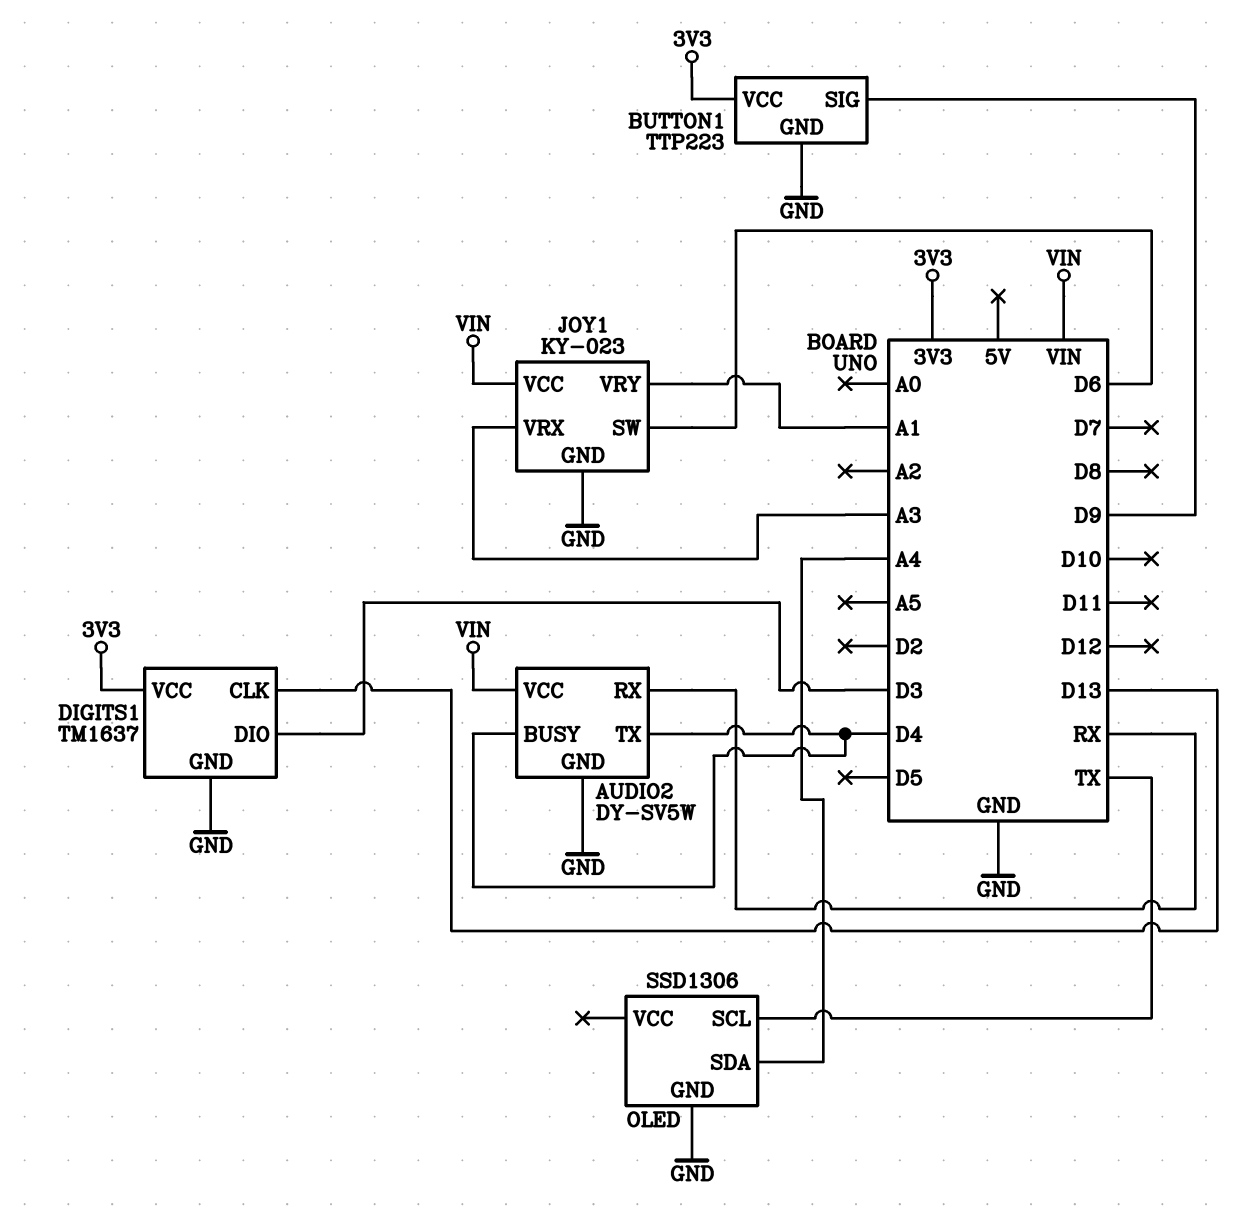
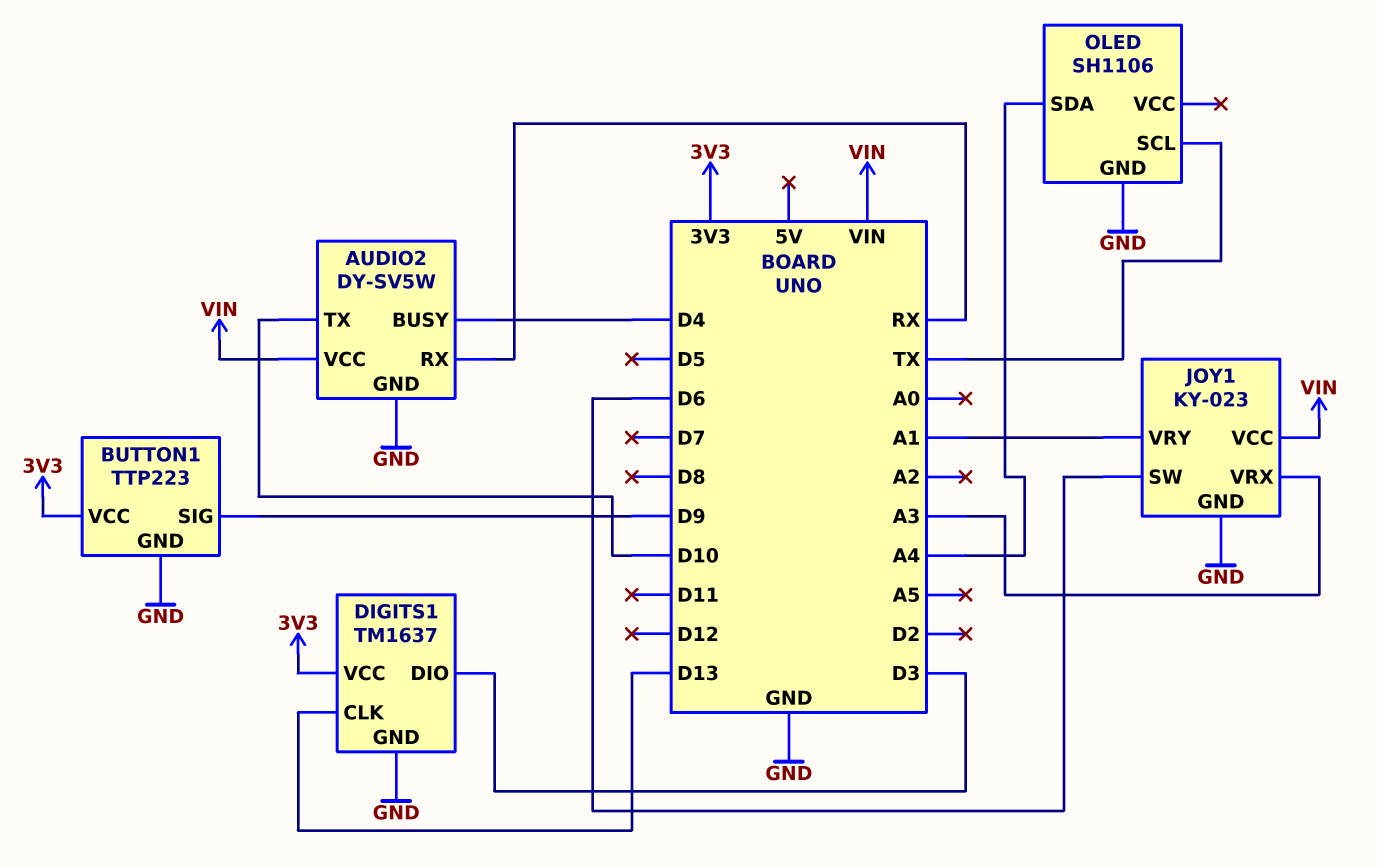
AUDIO2 pin TX: D4 -> D10
OLED: SSD1306 -> SH1106

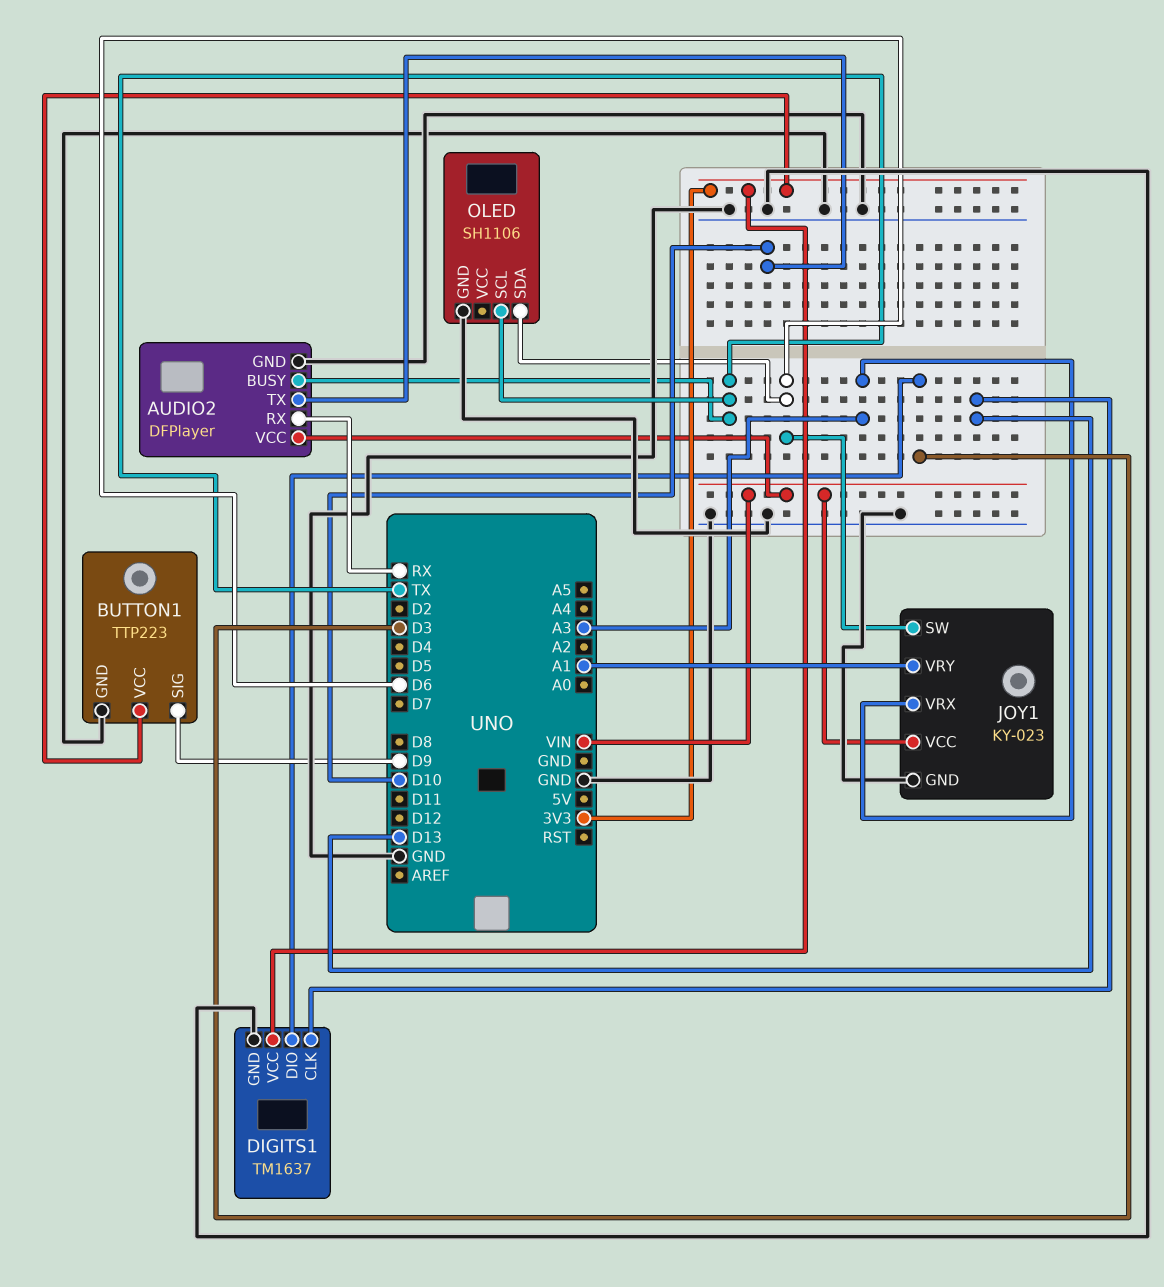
AUDIO2: DY-SV5W -> DFPlayer
AUDIO2 pin BUSY: D4 -> TX
OLED pin SDA: A4 -> D6

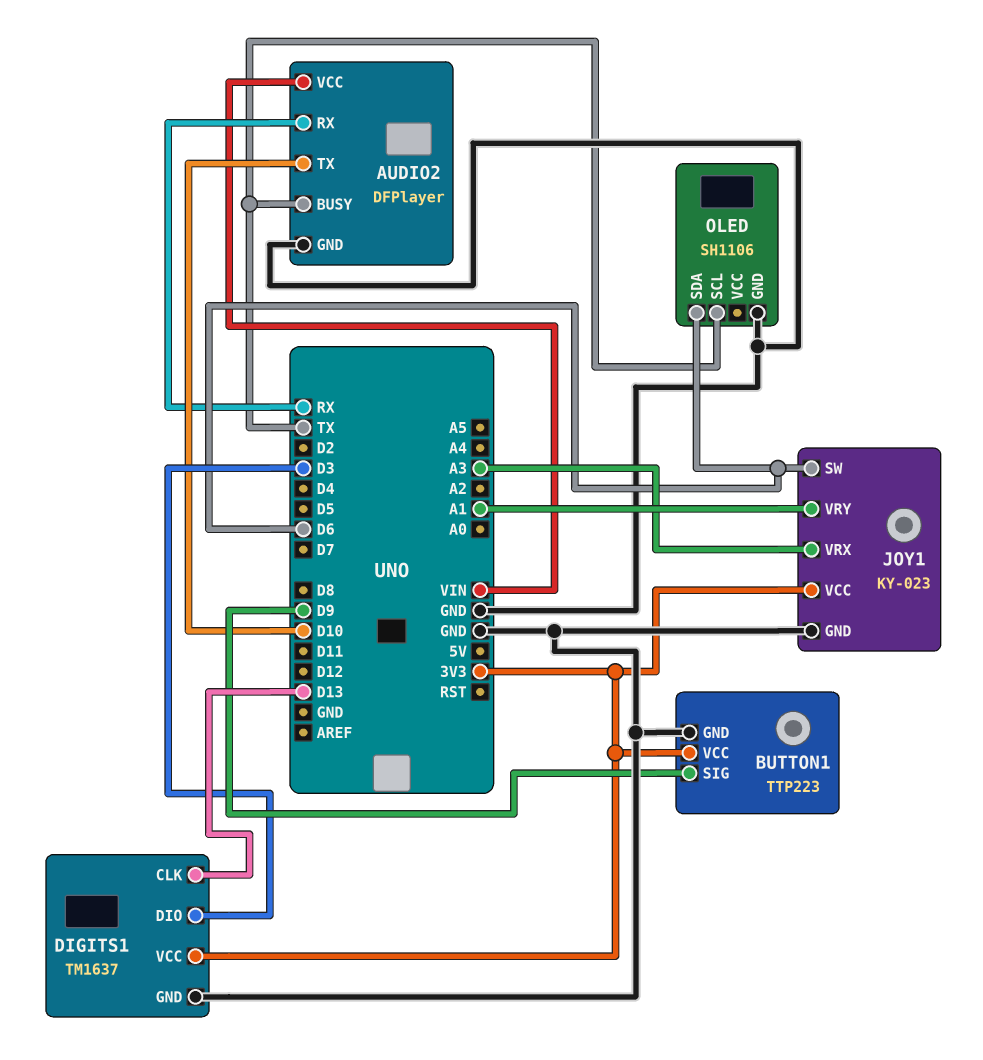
JOY1 pin VCC: VIN -> 3V3

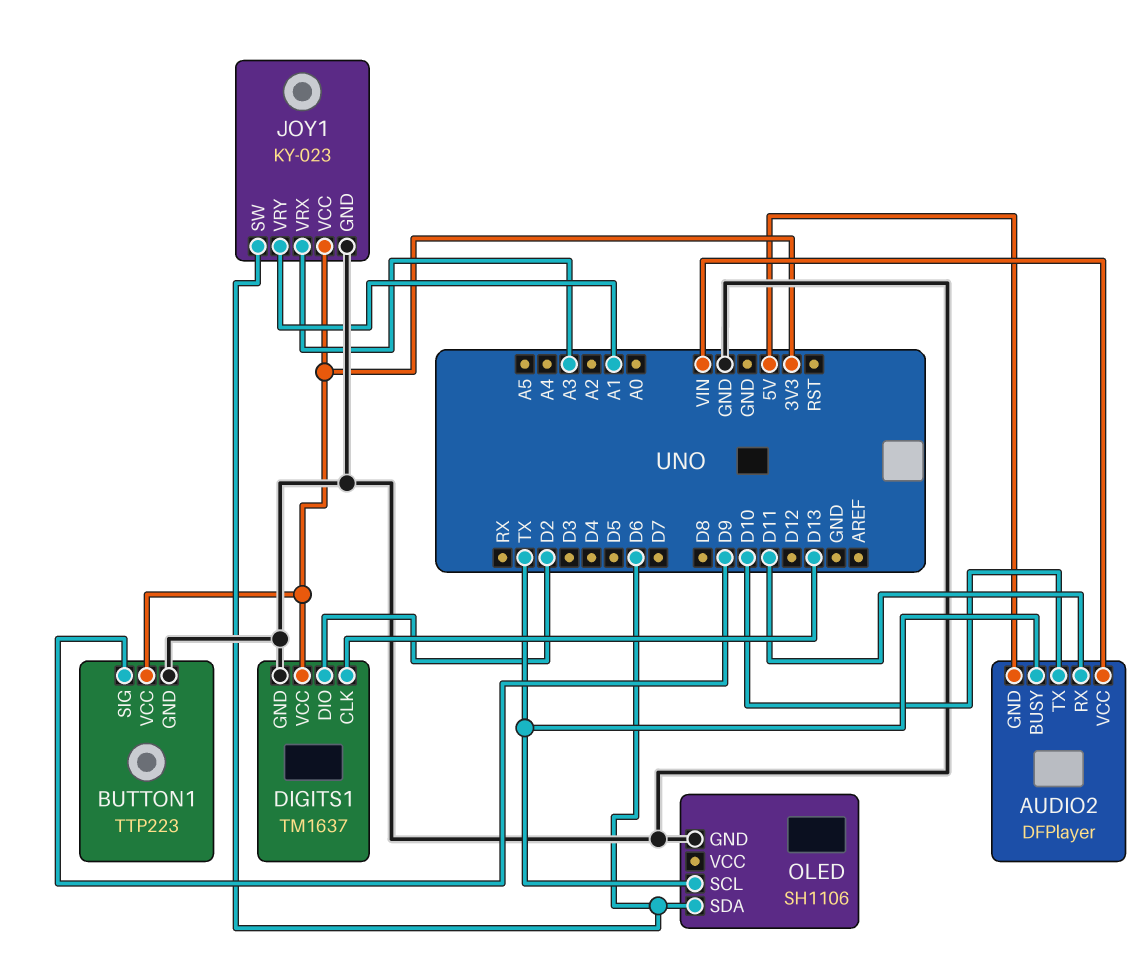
AUDIO2 pin GND: GND -> 5V
AUDIO2 pin RX: RX -> D11
DIGITS1 pin DIO: D3 -> D2

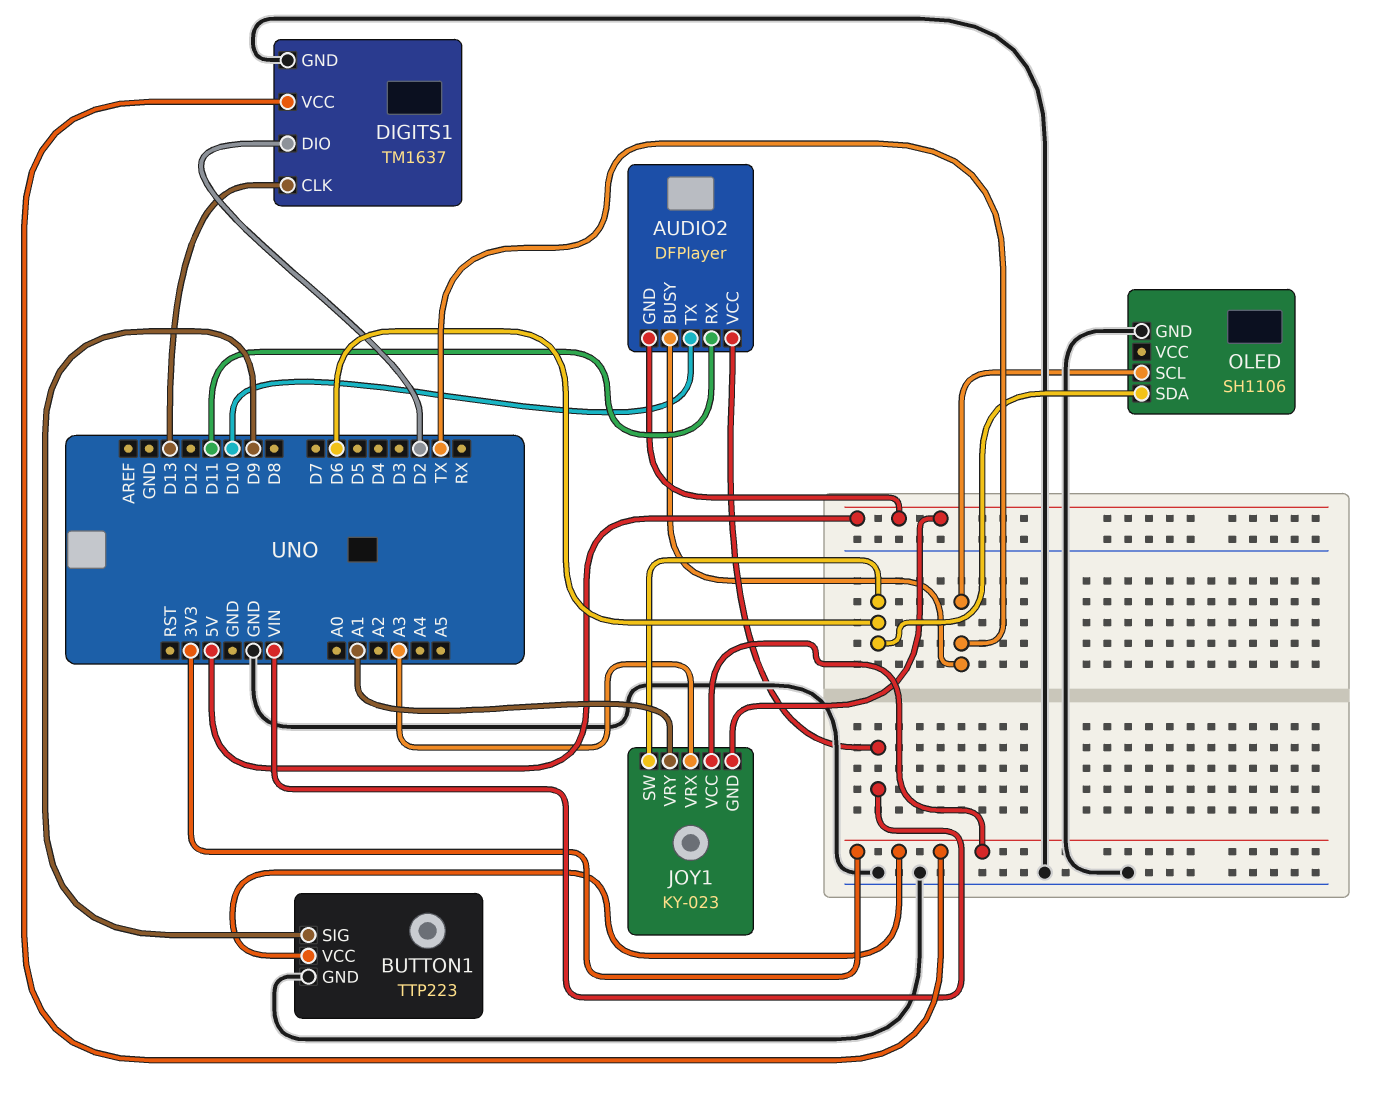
JOY1 pin GND: GND -> 5V

